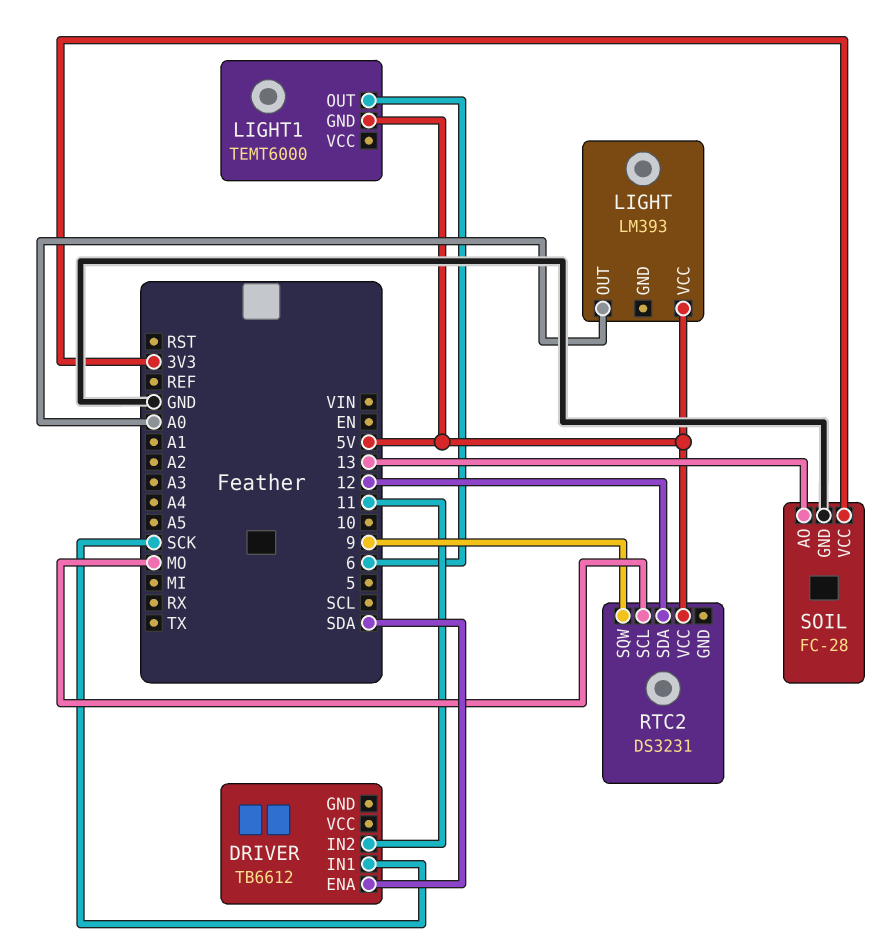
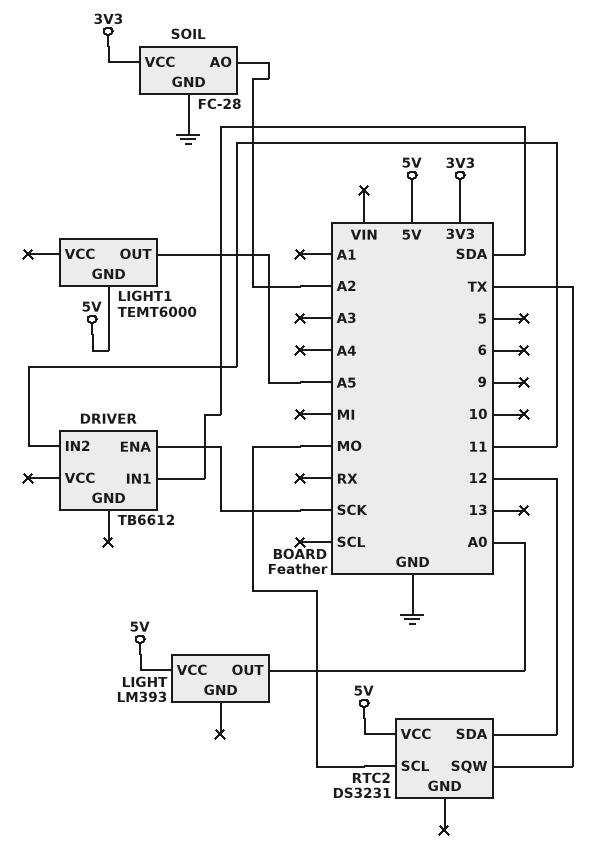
DRIVER pin ENA: SDA -> SCK
DRIVER pin IN1: SCK -> SDA
LIGHT1 pin OUT: 6 -> A5
RTC2 pin SQW: 9 -> TX
SOIL pin AO: 13 -> A2

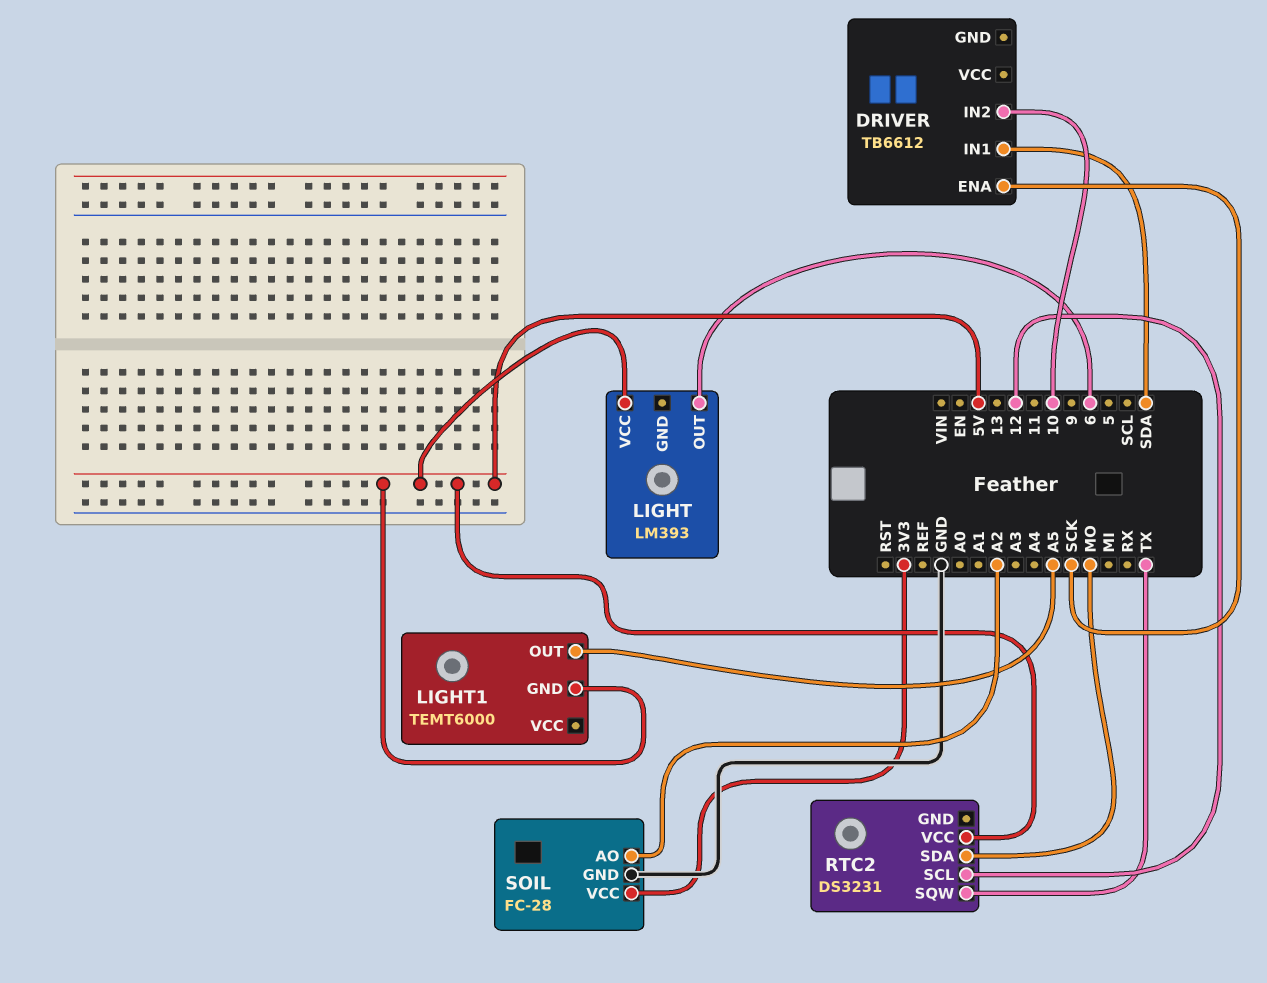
DRIVER pin IN2: 11 -> 10
LIGHT pin OUT: A0 -> 6
RTC2 pin SCL: MO -> 12
RTC2 pin SDA: 12 -> MO

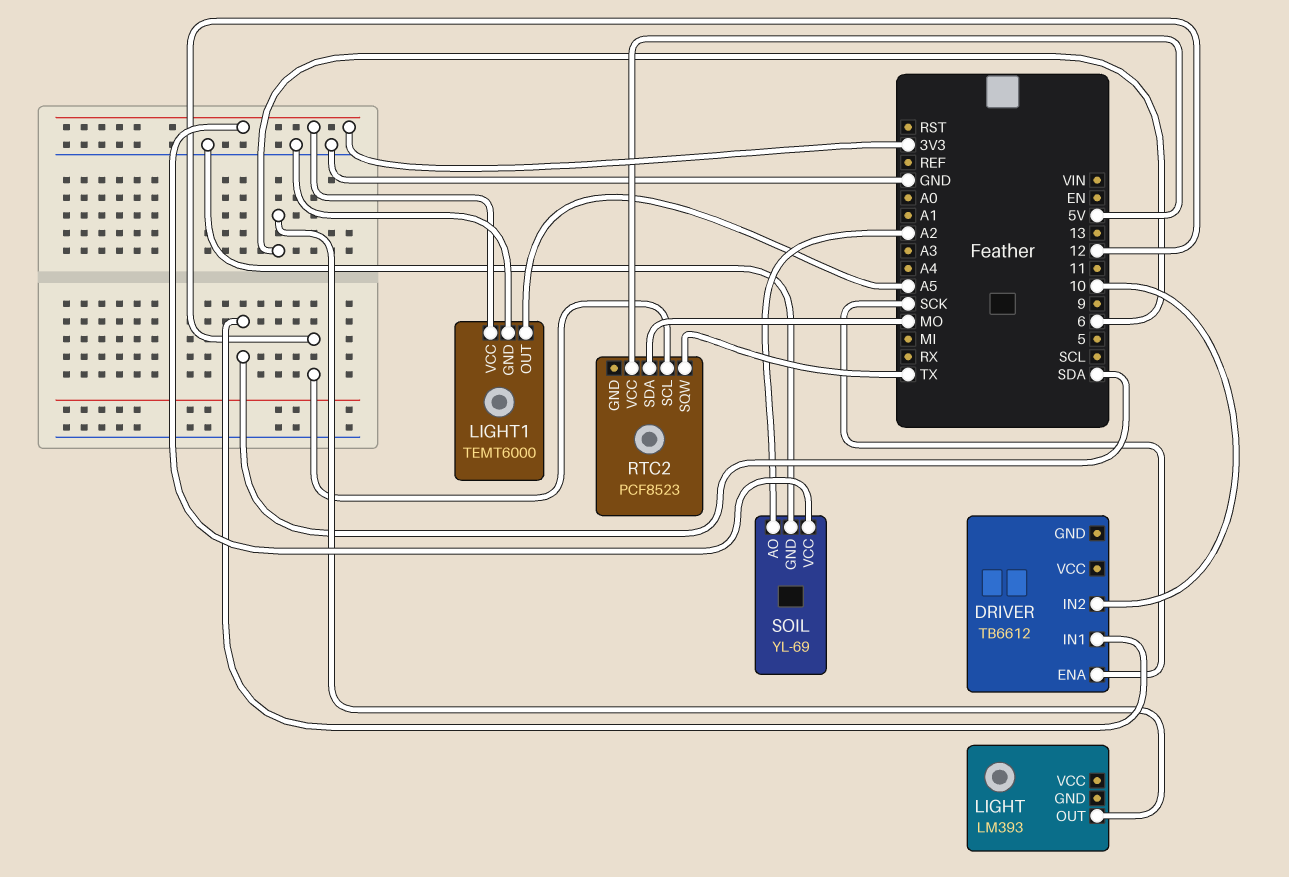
LIGHT pin VCC: 5V -> none
LIGHT1 pin GND: 5V -> GND
LIGHT1 pin VCC: none -> 3V3
RTC2: DS3231 -> PCF8523
SOIL: FC-28 -> YL-69

